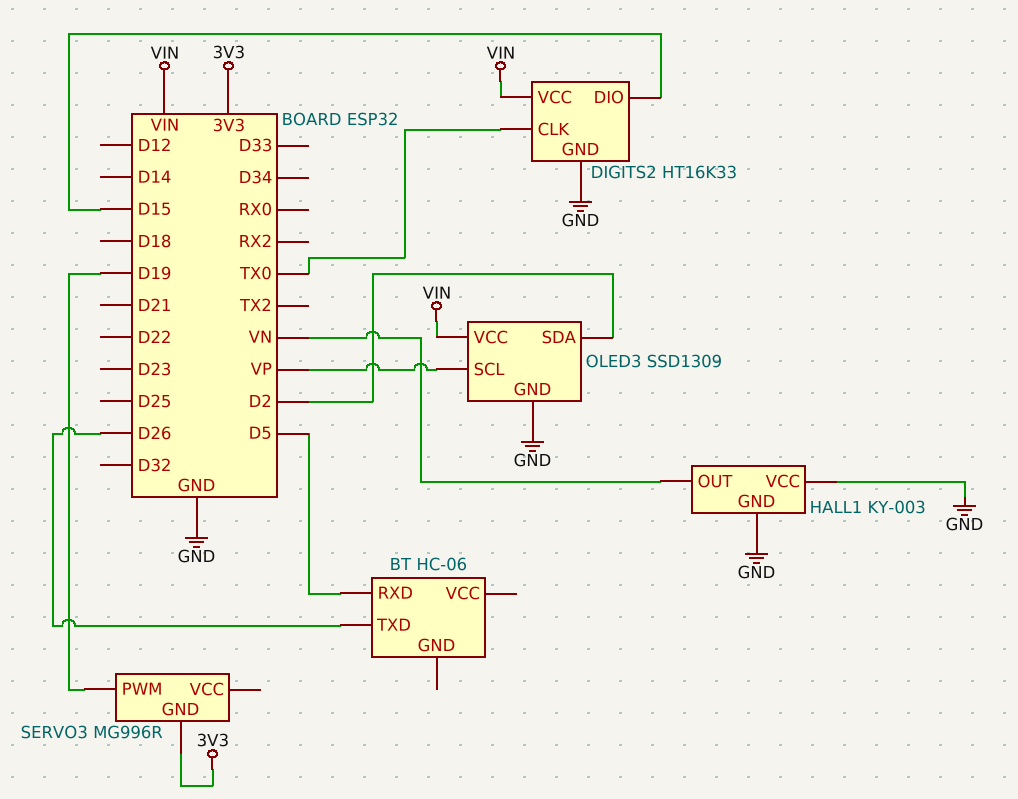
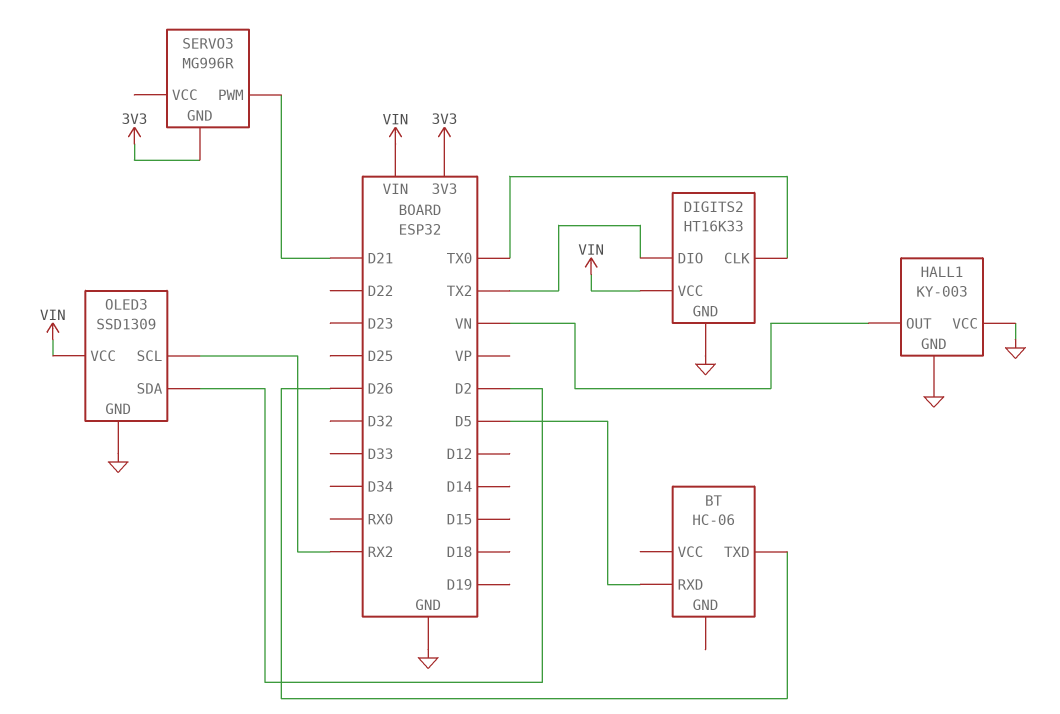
DIGITS2 pin DIO: D15 -> TX2
OLED3 pin SCL: VP -> RX2
SERVO3 pin PWM: D19 -> D21

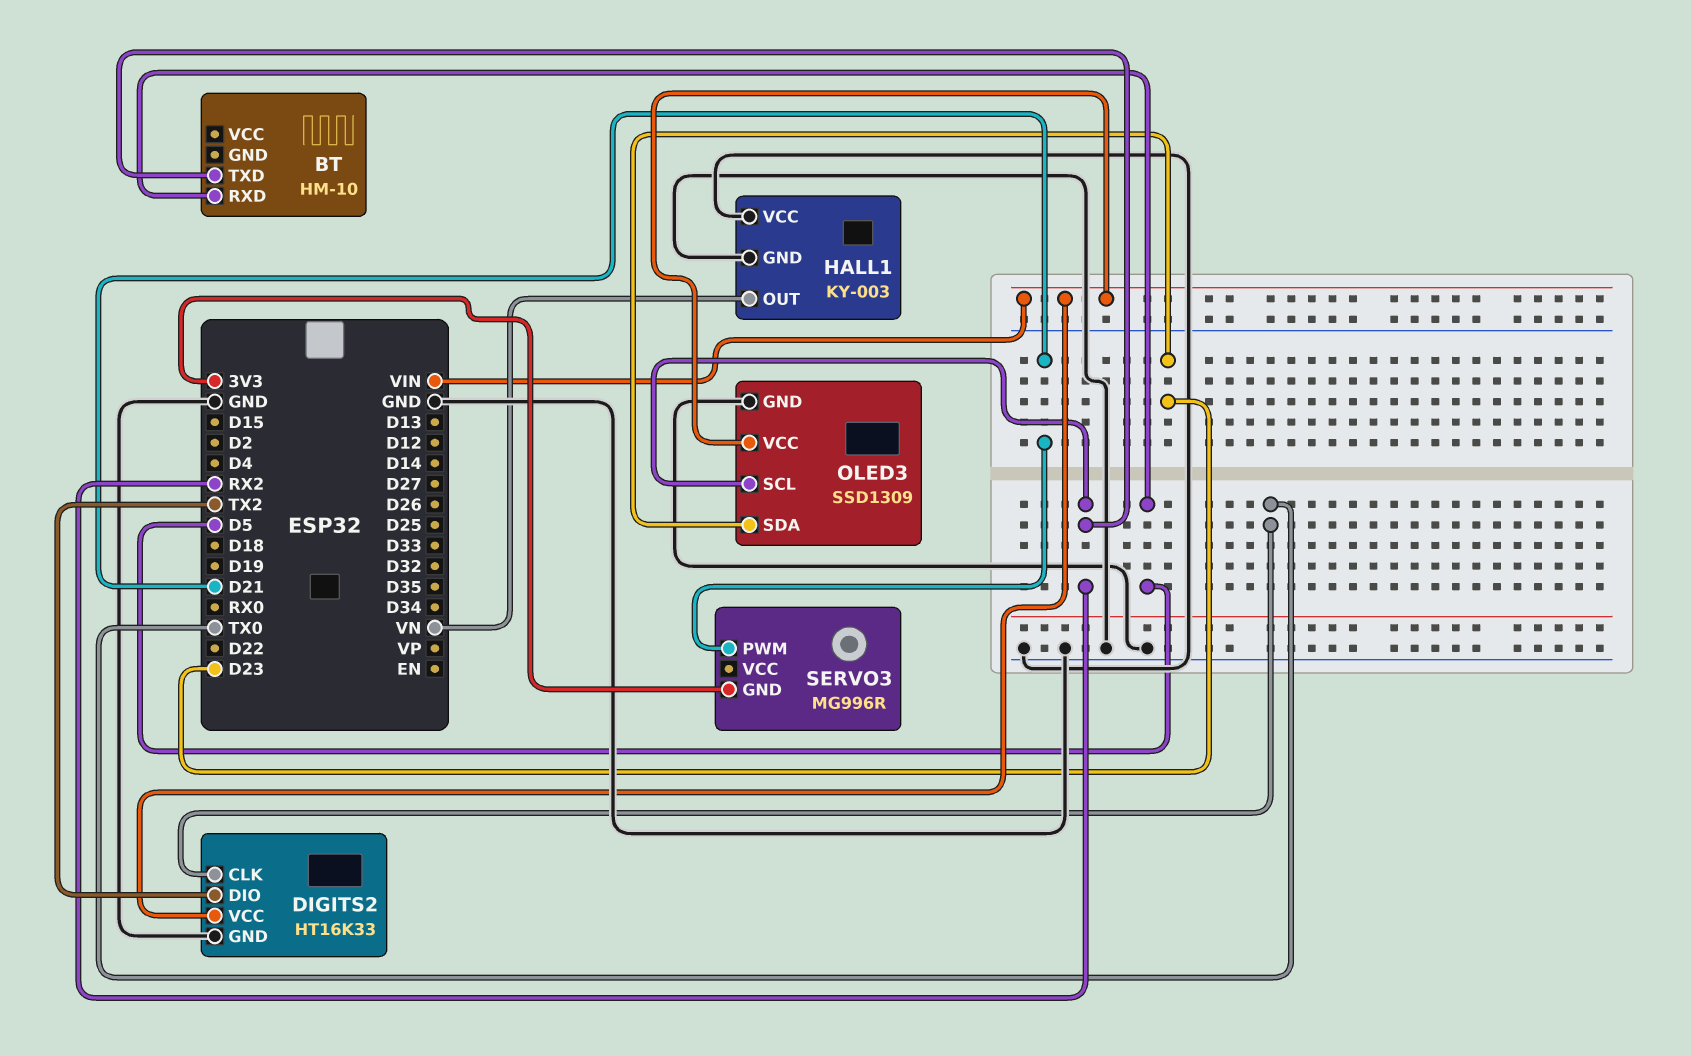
BT: HC-06 -> HM-10
BT pin TXD: D26 -> RX2
OLED3 pin SDA: D2 -> D23

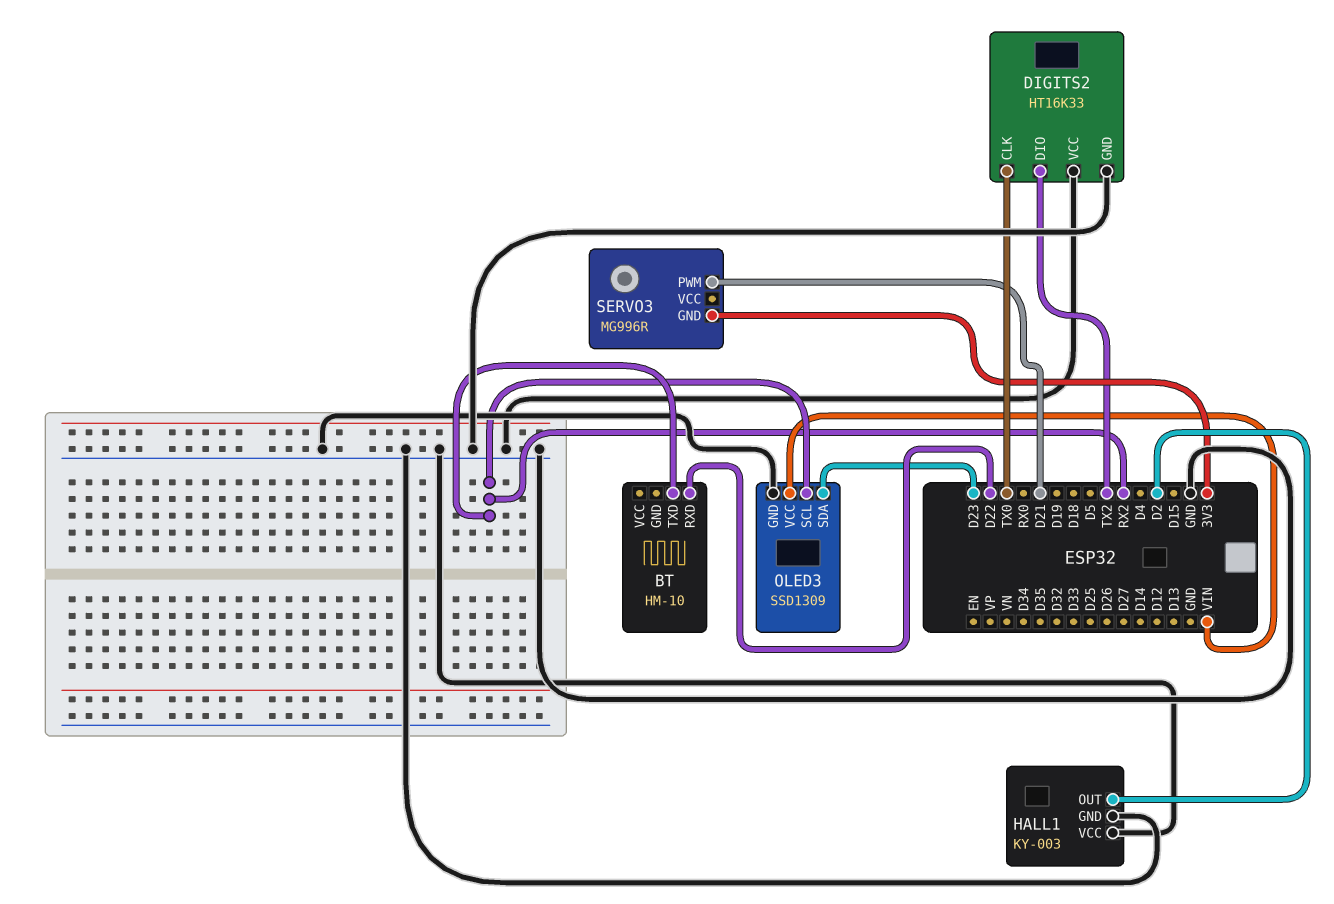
BT pin RXD: D5 -> D22
DIGITS2 pin VCC: VIN -> GND
HALL1 pin OUT: VN -> D2

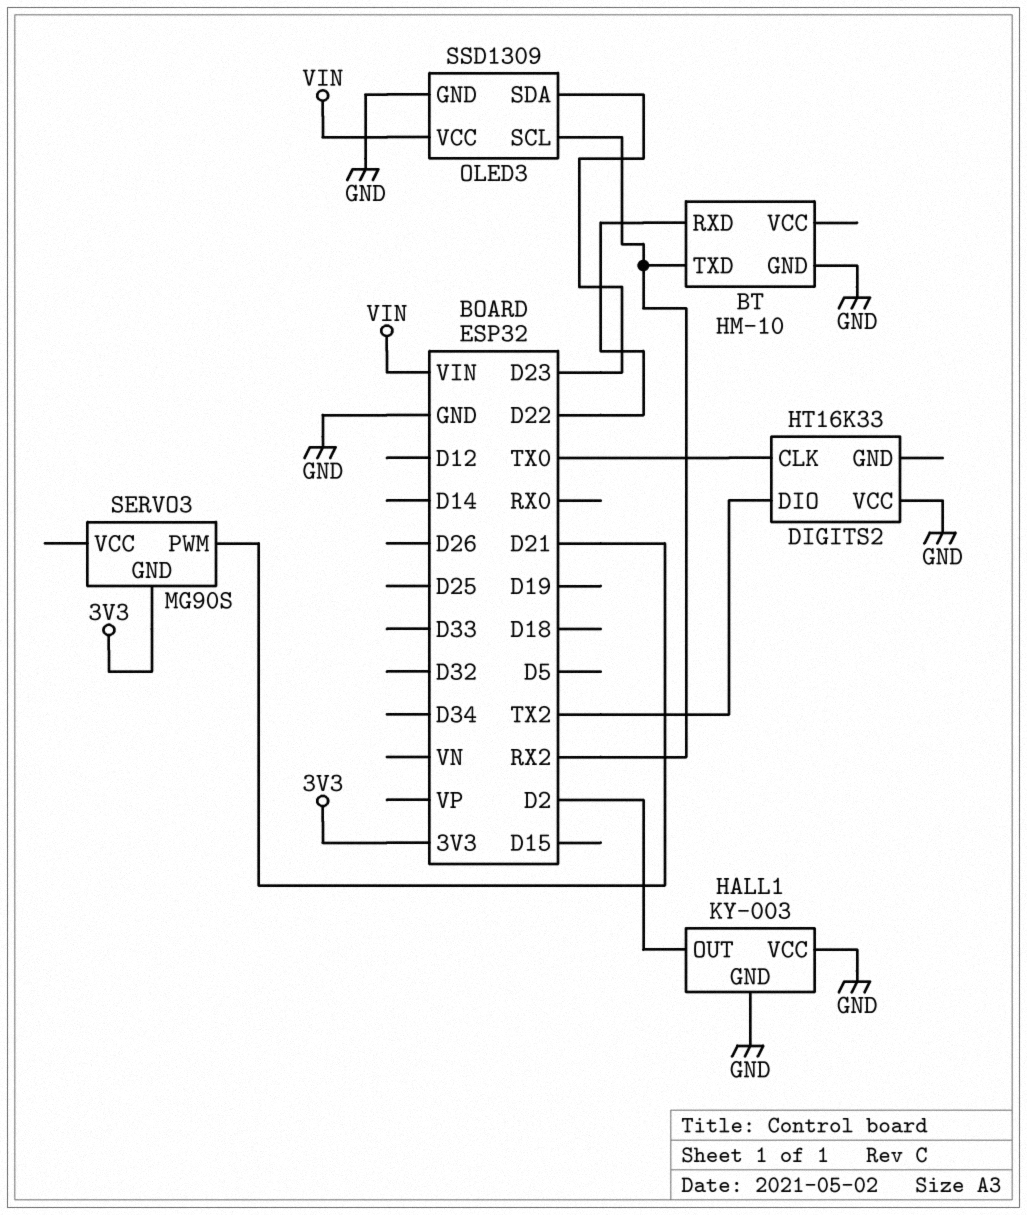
BT pin GND: none -> GND
DIGITS2 pin GND: GND -> none
SERVO3: MG996R -> MG90S

